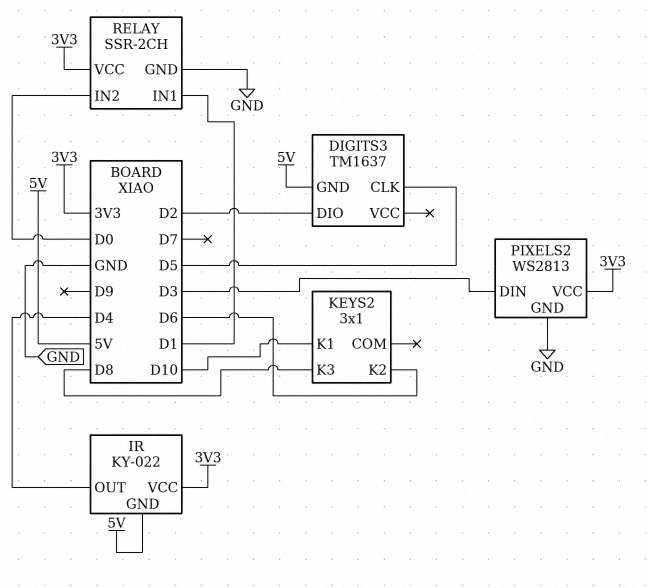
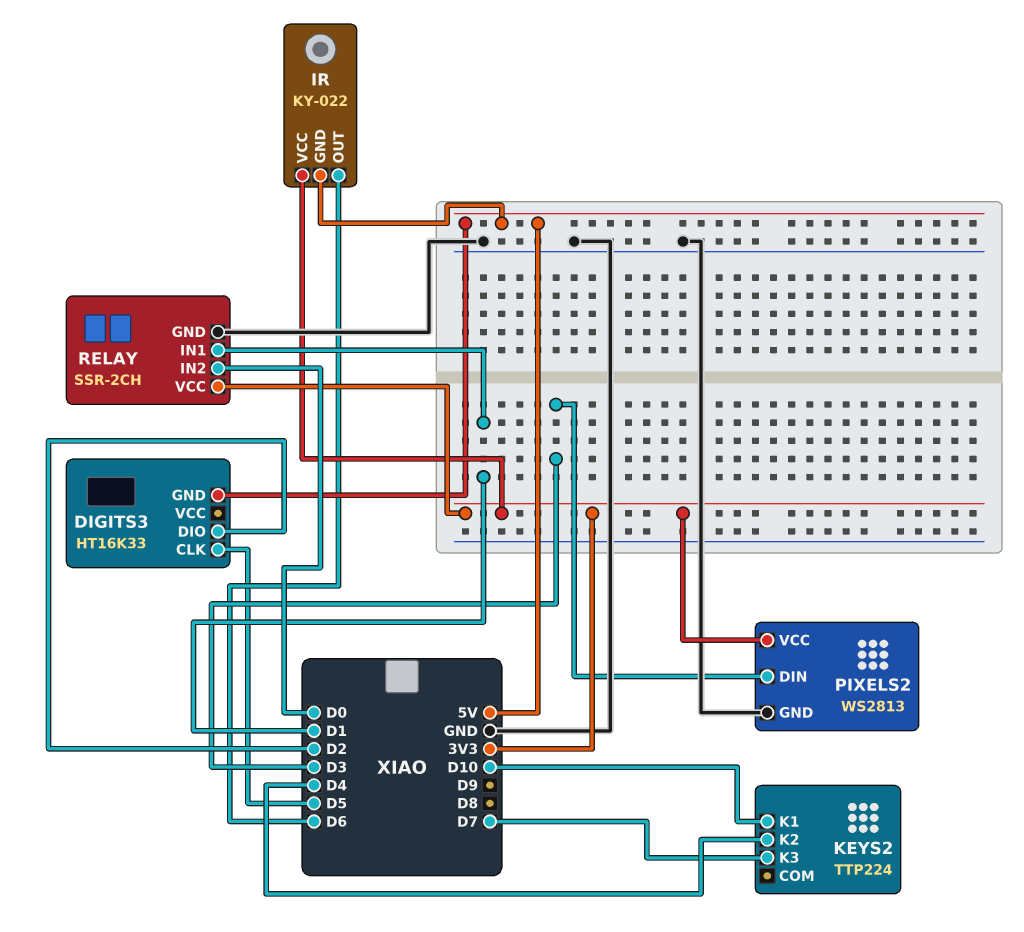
DIGITS3: TM1637 -> HT16K33
IR pin OUT: D4 -> D6
KEYS2: 3x1 -> TTP224
KEYS2 pin K2: D6 -> D4
KEYS2 pin K3: D8 -> D7

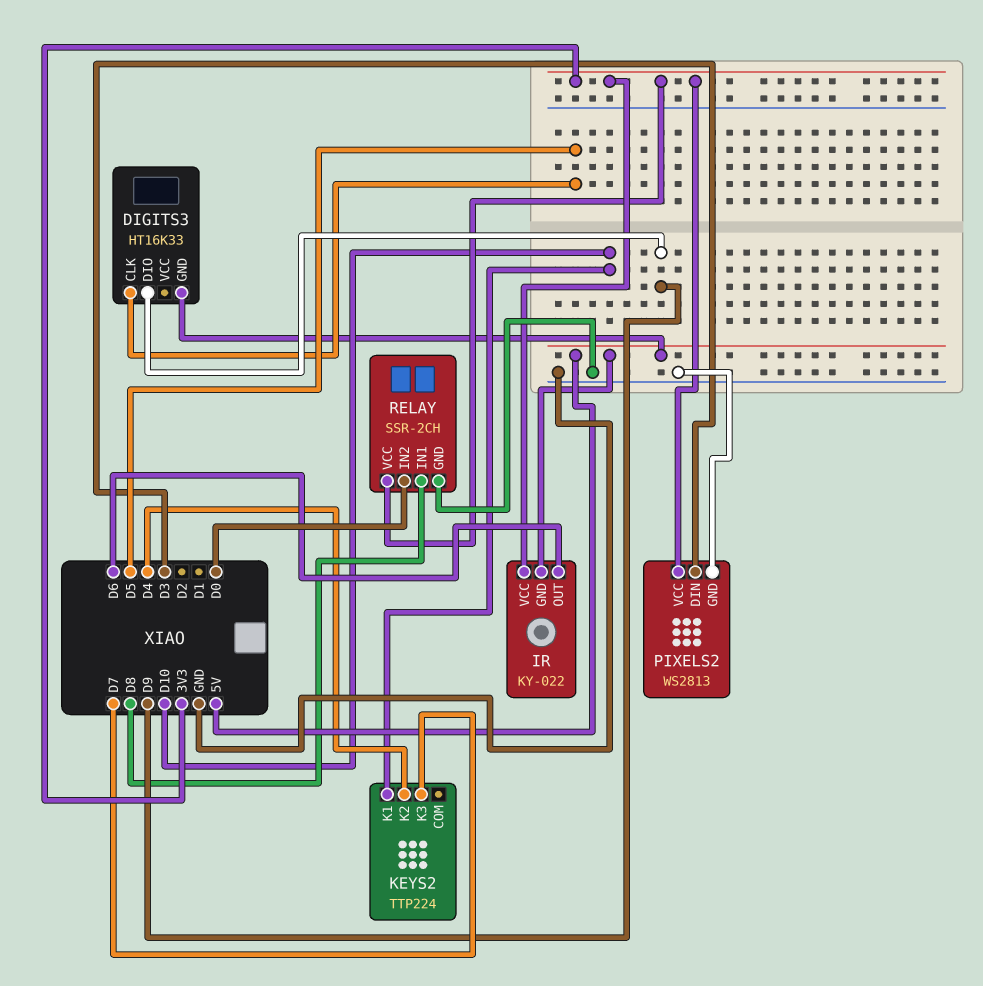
DIGITS3 pin DIO: D2 -> D9
RELAY pin IN1: D1 -> D8

